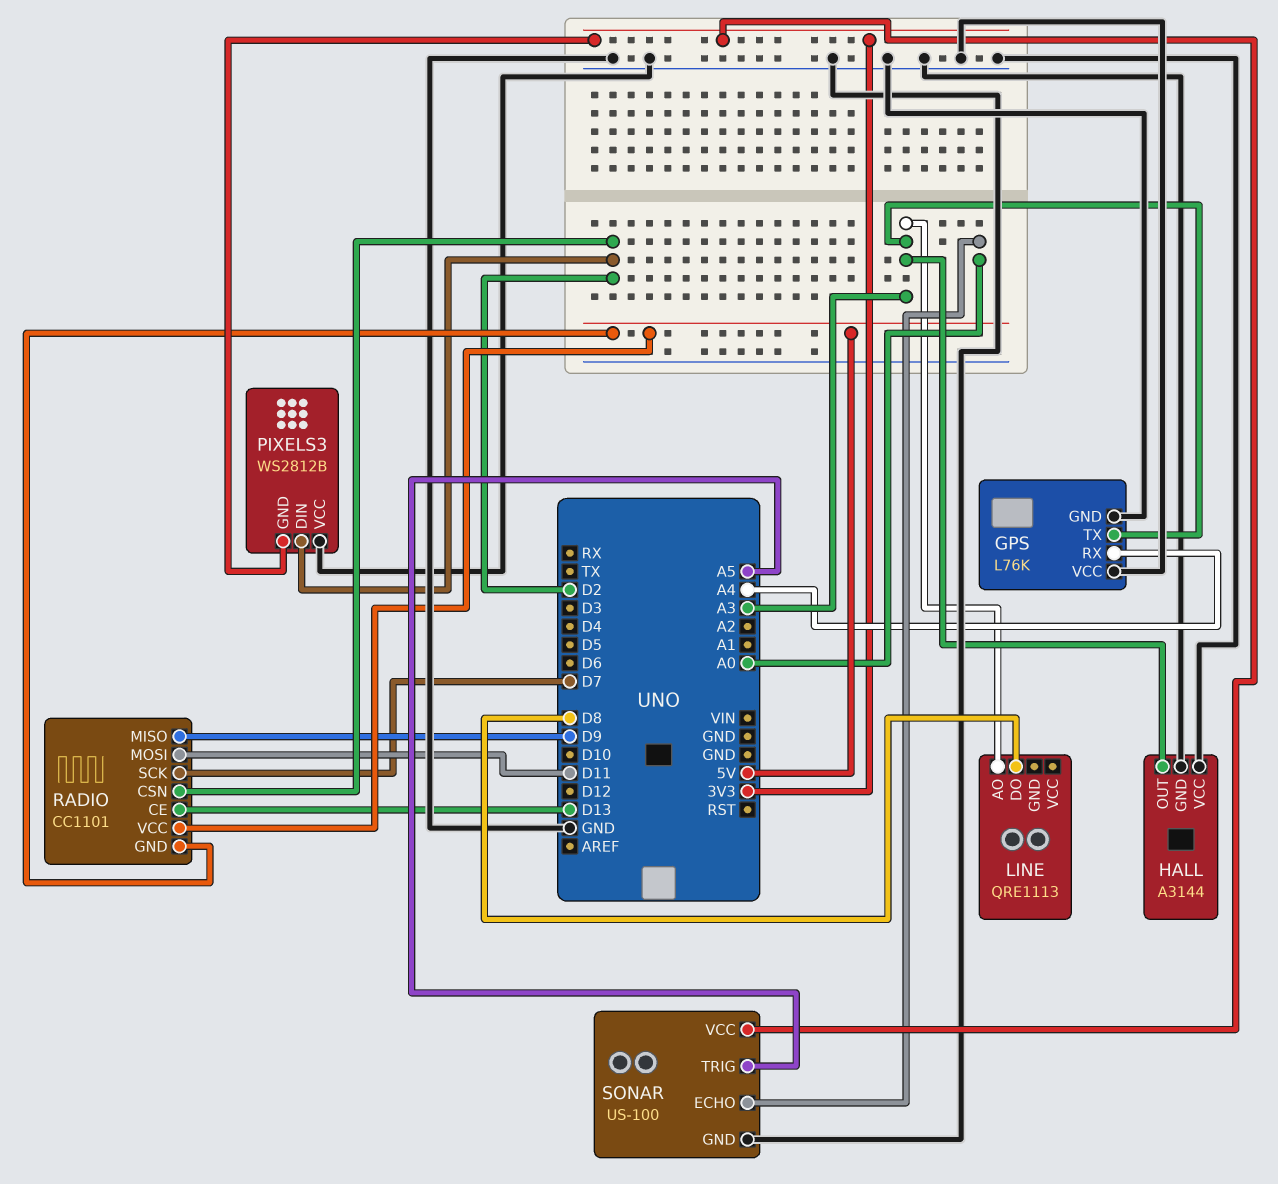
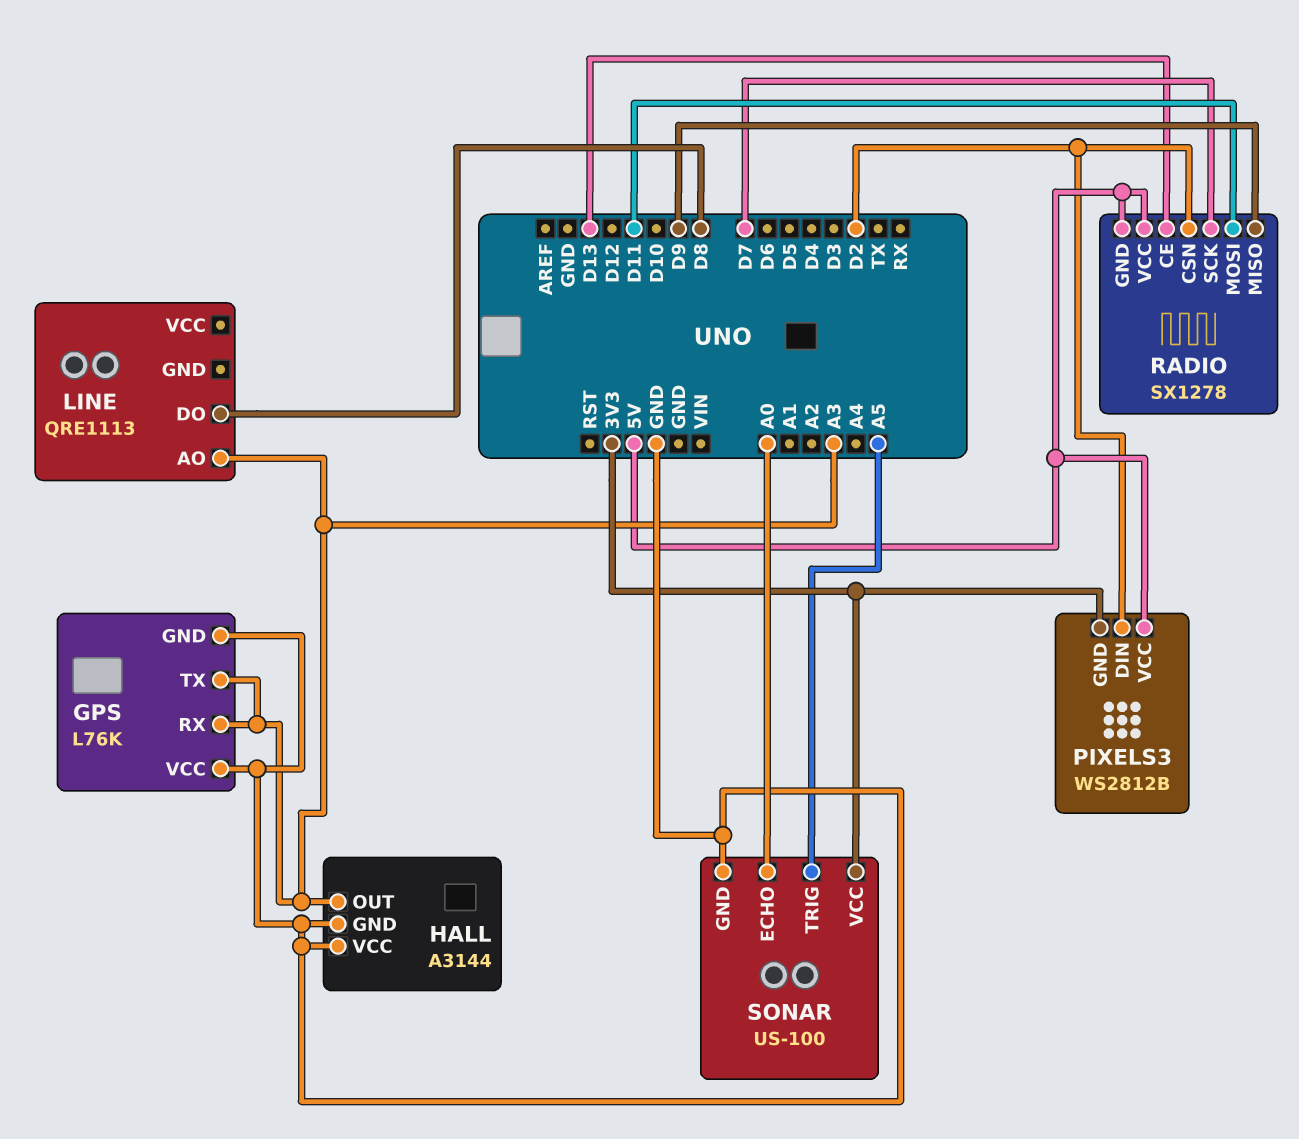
GPS pin RX: A4 -> A3
PIXELS3 pin VCC: GND -> 5V
RADIO: CC1101 -> SX1278

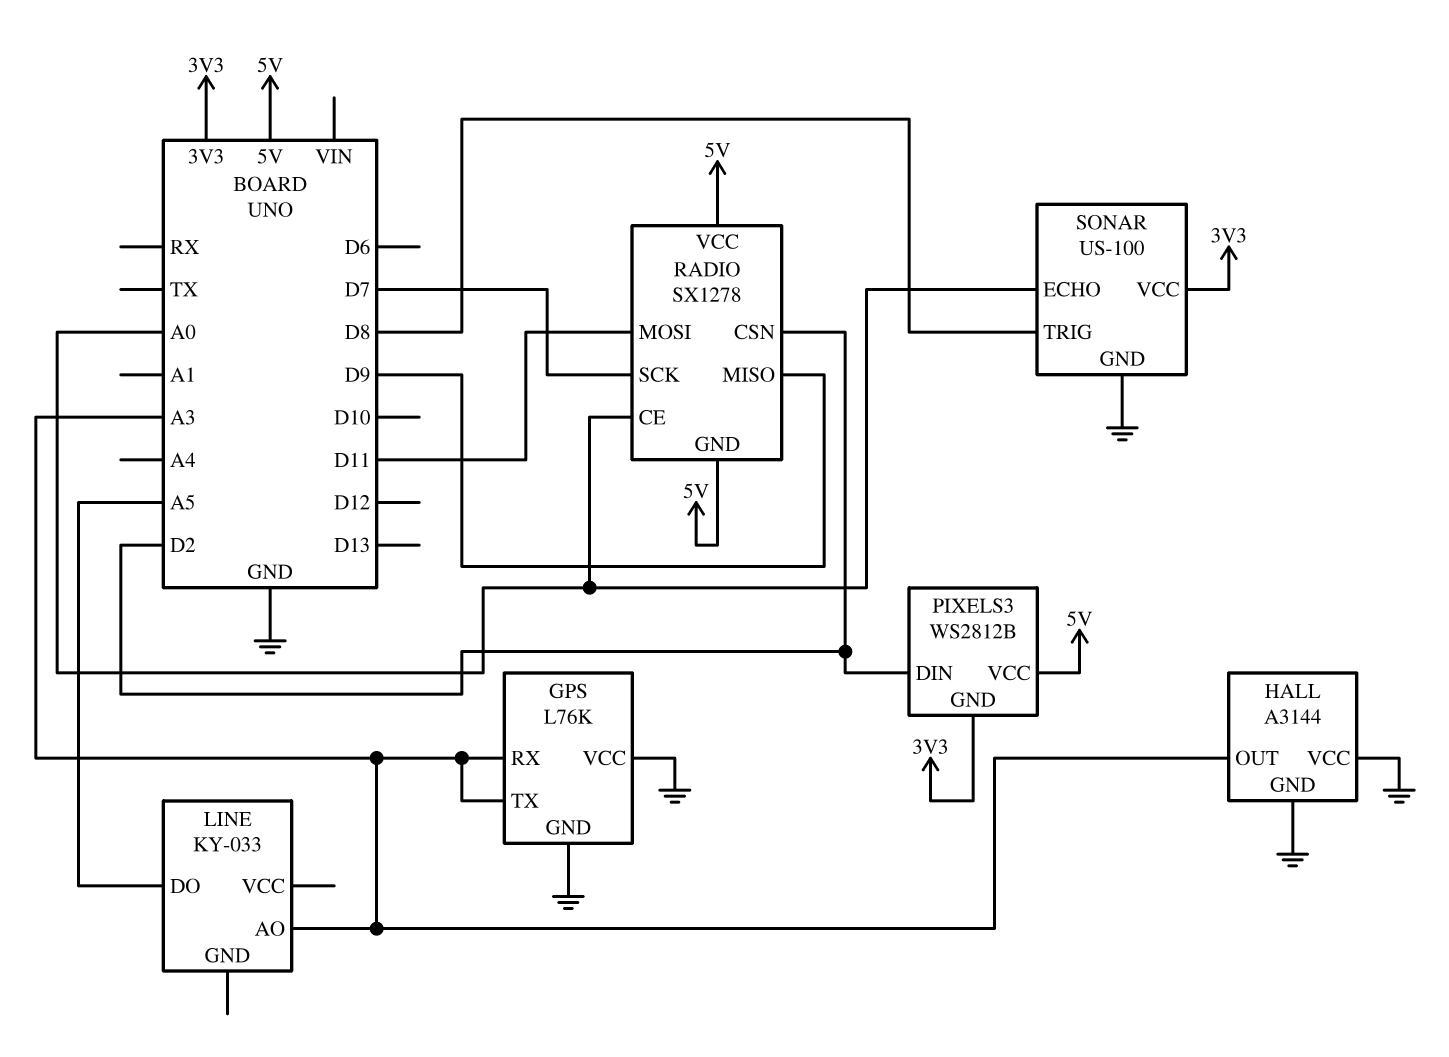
LINE: QRE1113 -> KY-033
LINE pin DO: D8 -> A5
RADIO pin CE: D13 -> A0
SONAR pin TRIG: A5 -> D8

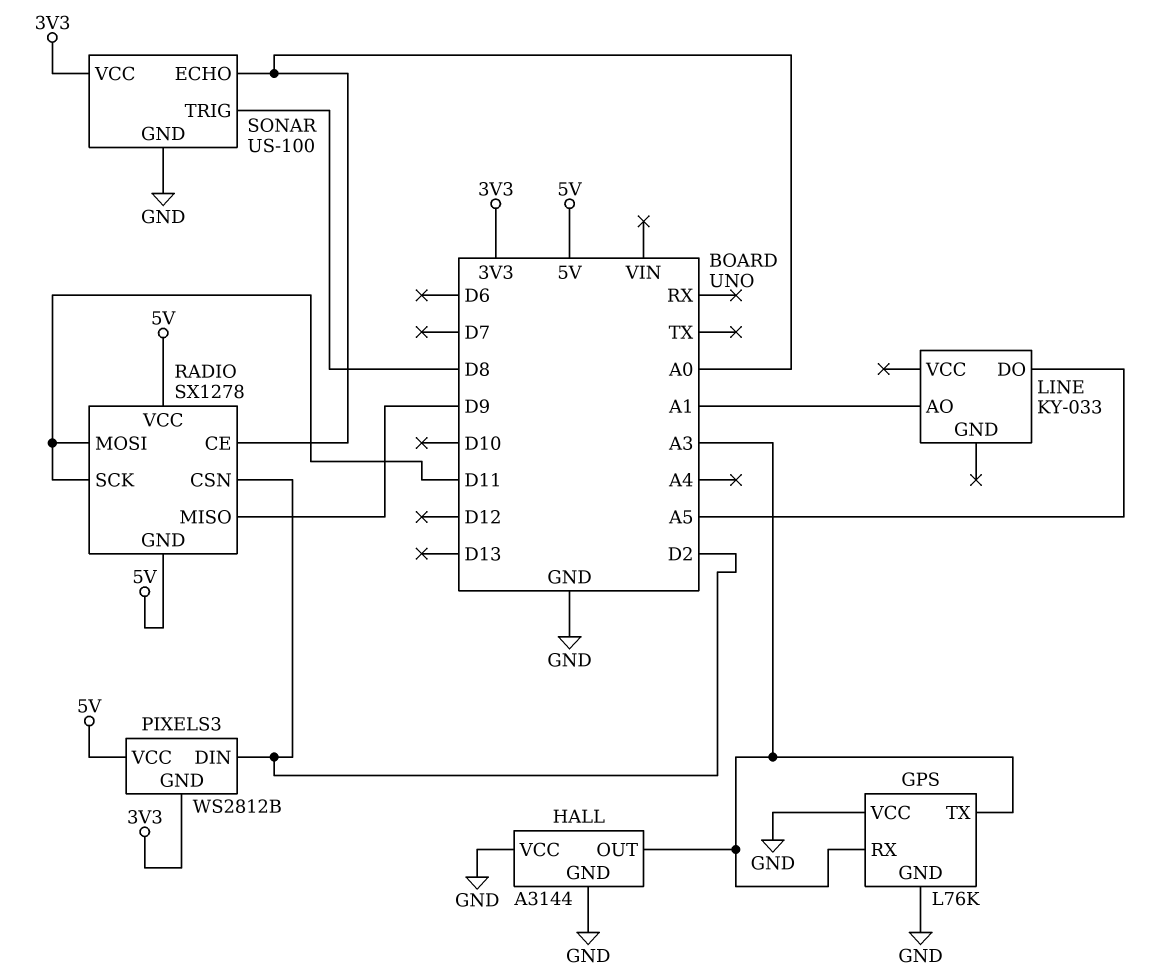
LINE pin AO: A3 -> A1
RADIO pin SCK: D7 -> D11

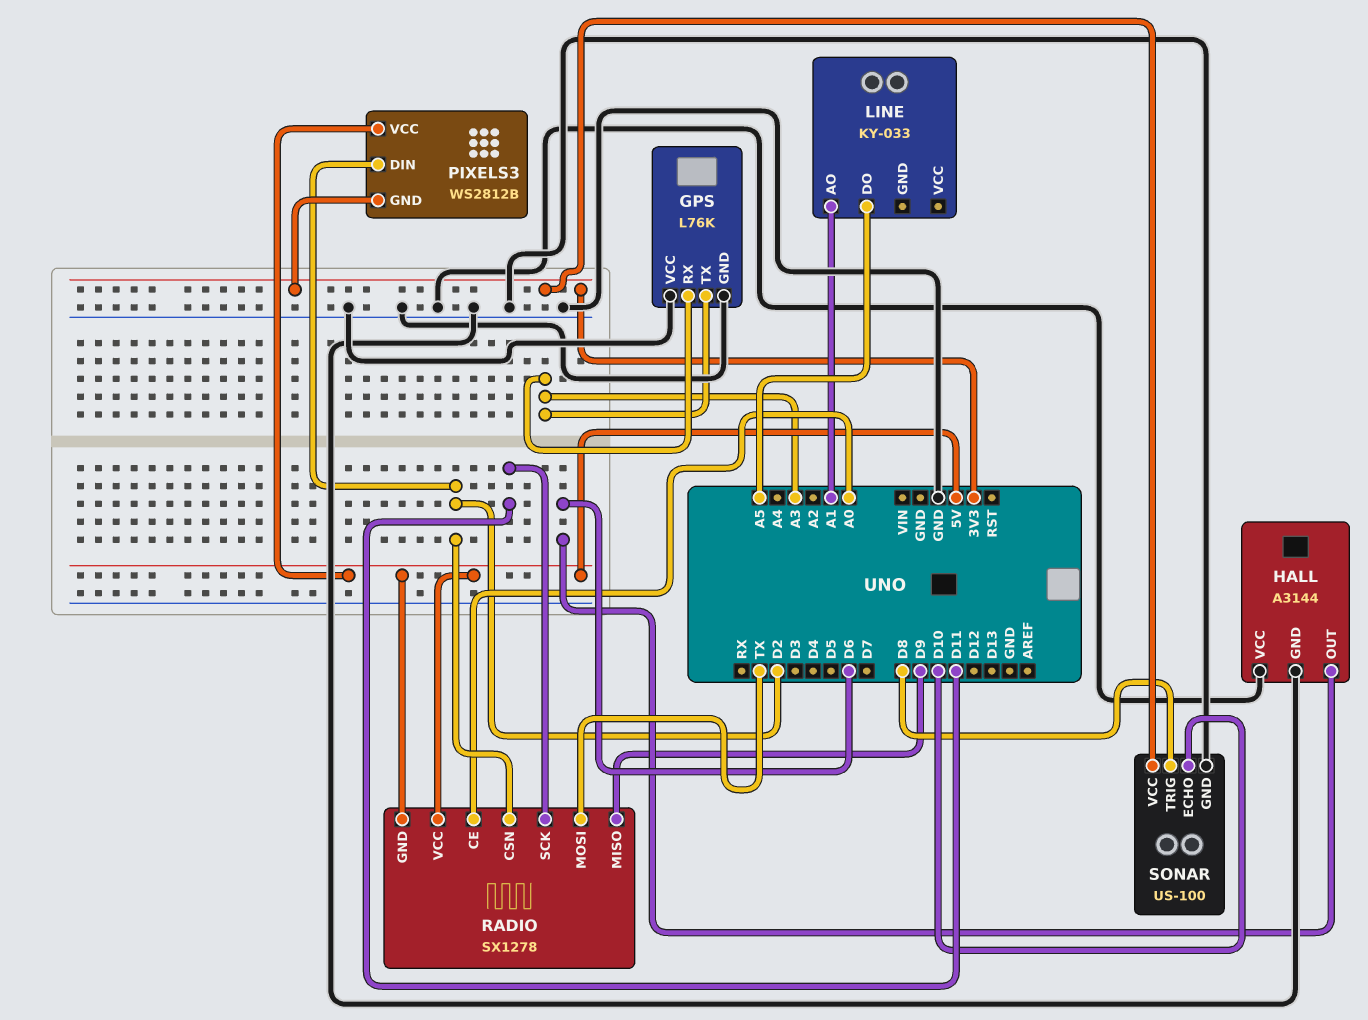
HALL pin OUT: A3 -> D6
RADIO pin MOSI: D11 -> TX
SONAR pin ECHO: A0 -> D10

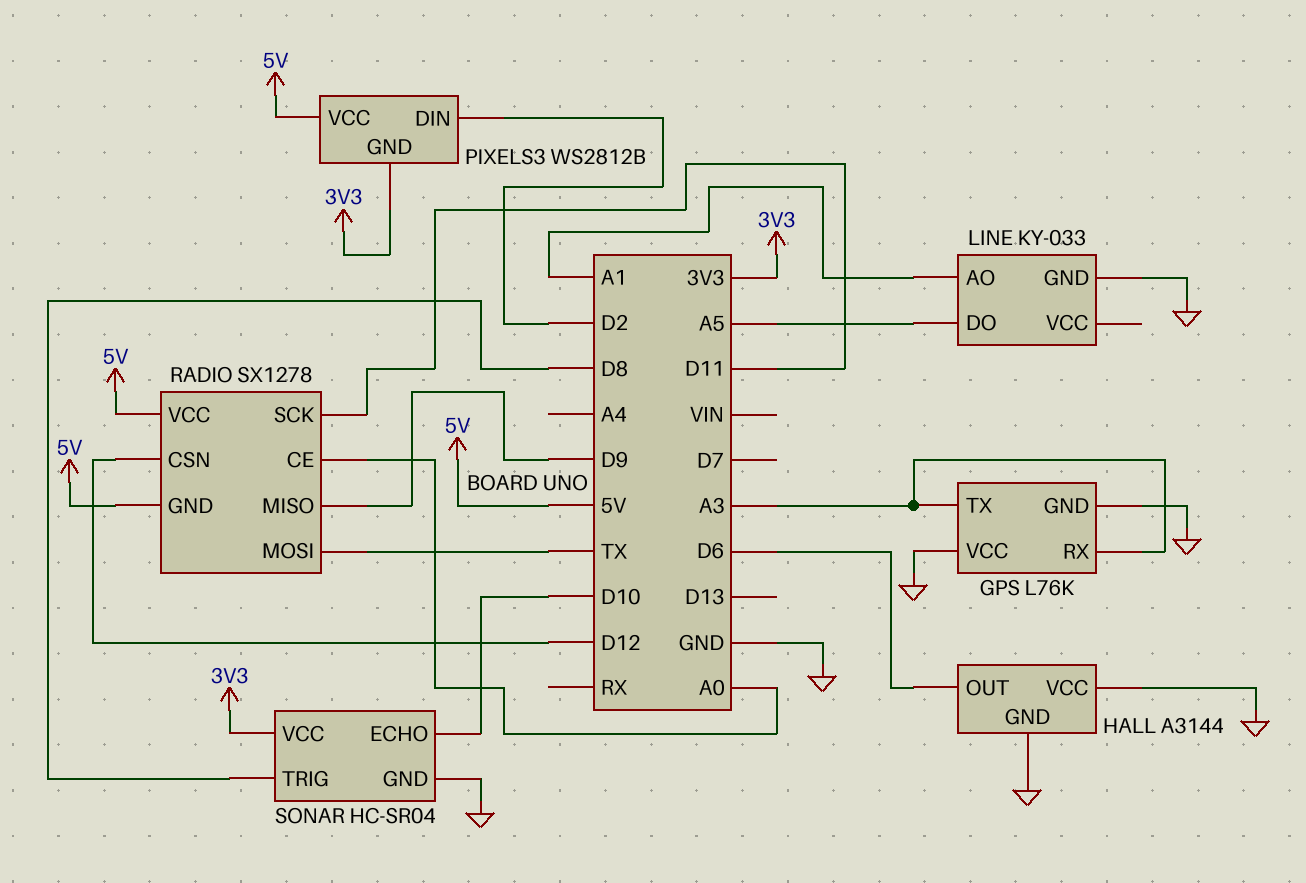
LINE pin GND: none -> GND
RADIO pin CSN: D2 -> D12
SONAR: US-100 -> HC-SR04

